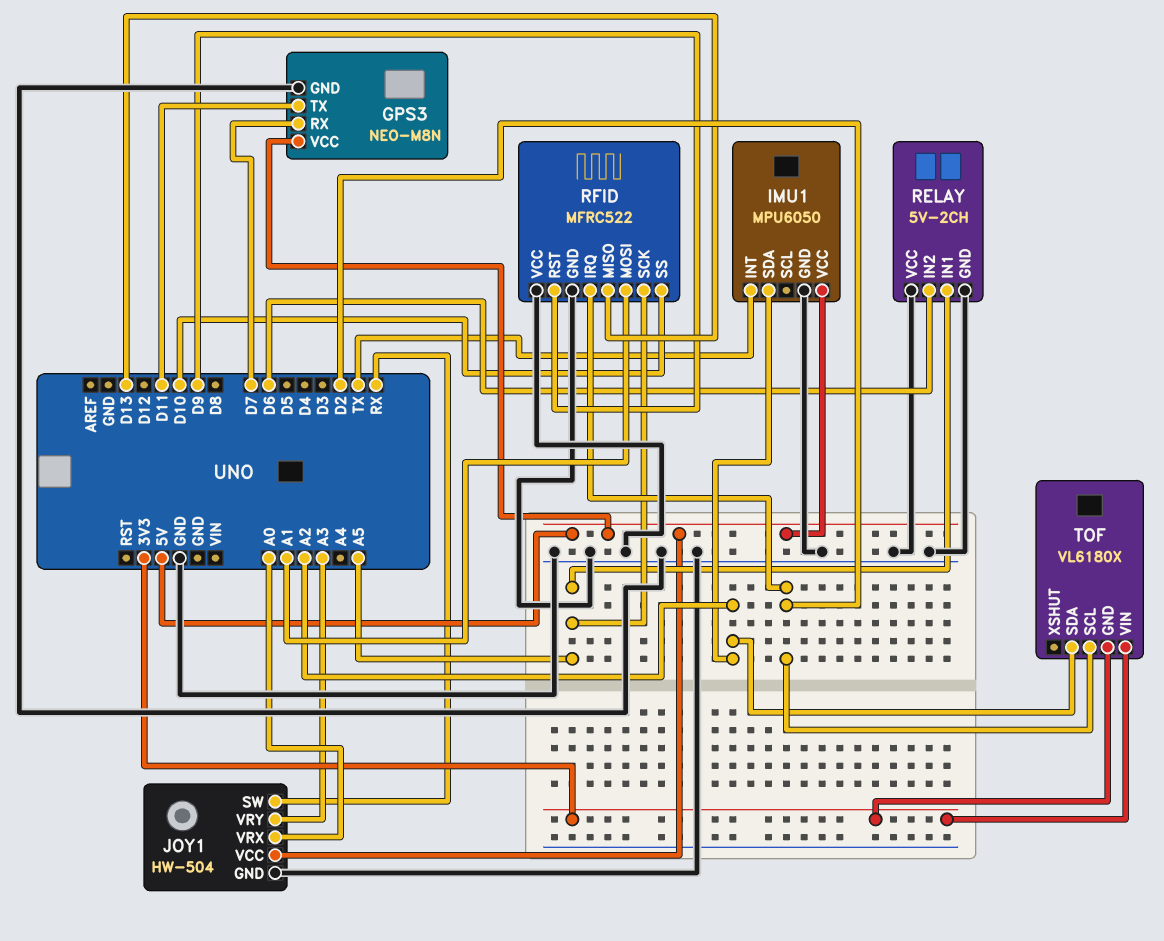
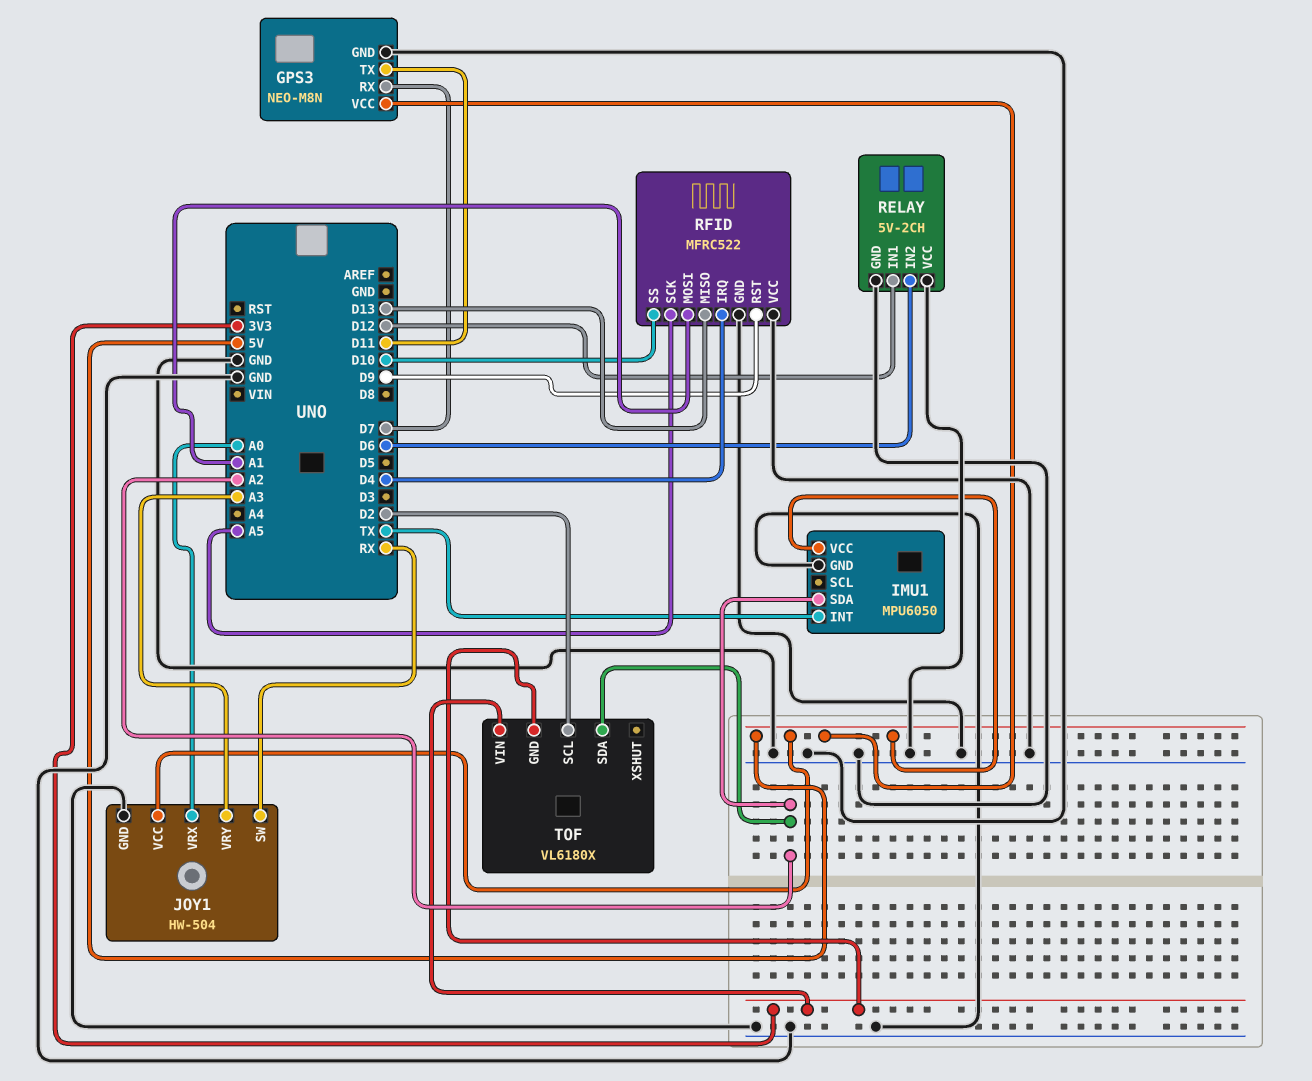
RELAY pin IN1: A5 -> D12
RFID pin IRQ: D2 -> D4

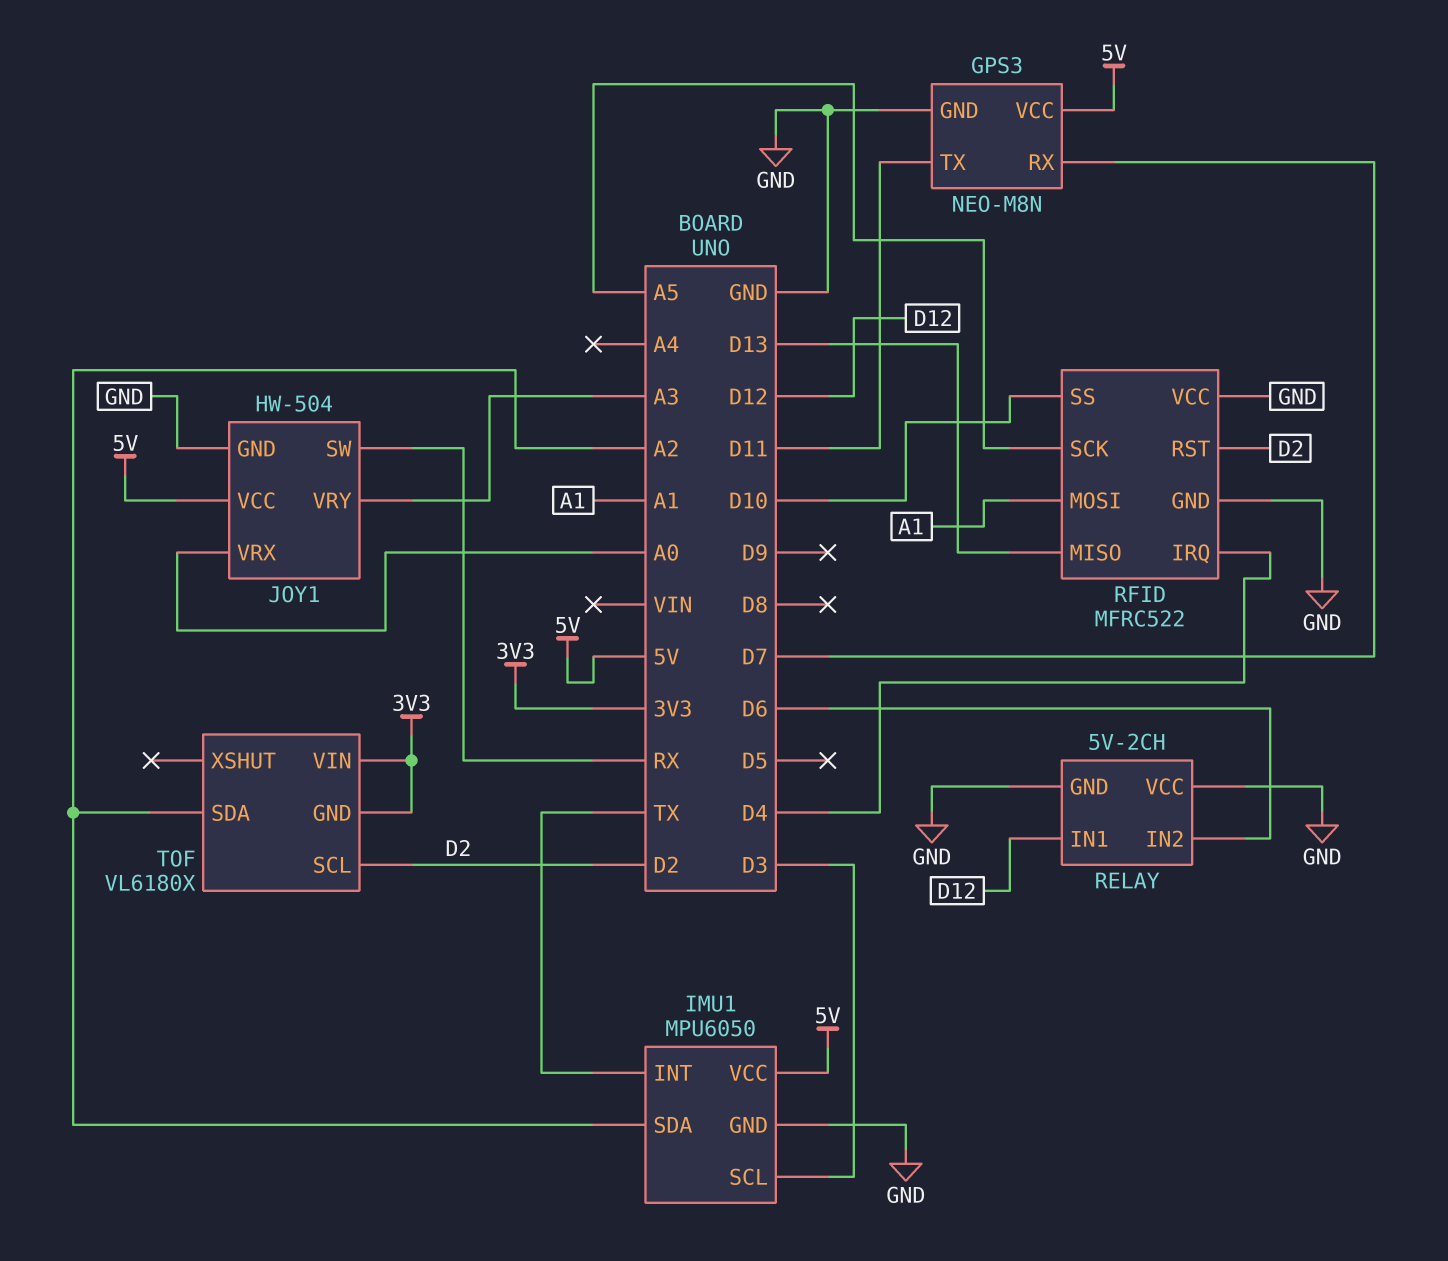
IMU1 pin SCL: none -> D3
RFID pin RST: D9 -> D2

